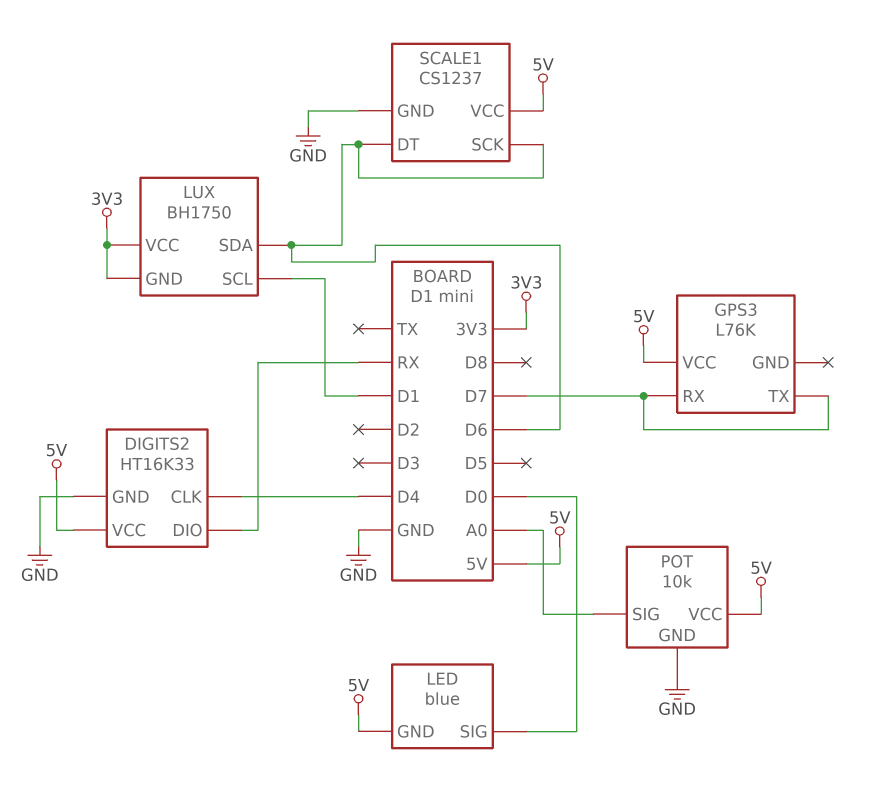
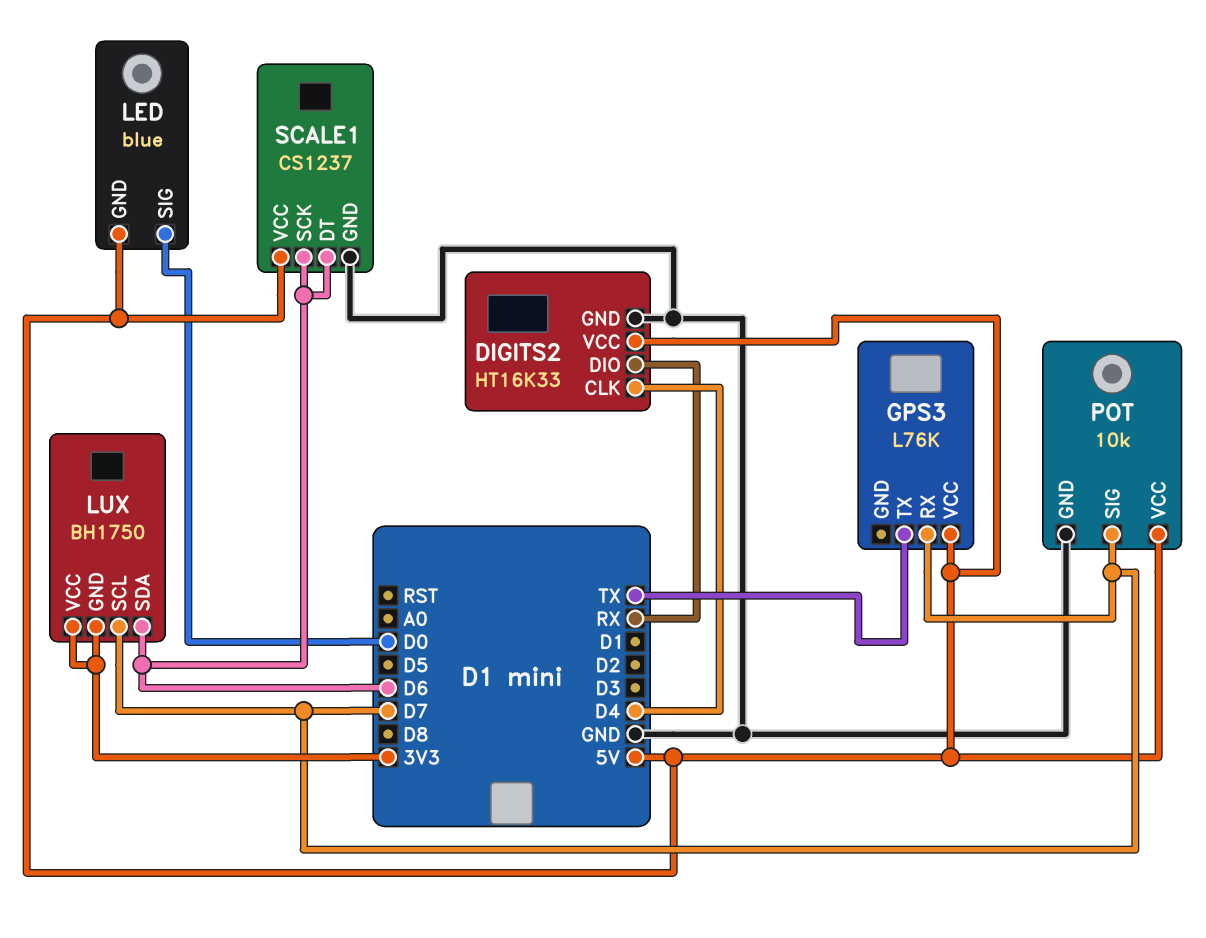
GPS3 pin TX: D7 -> TX
LUX pin SCL: D1 -> D7
POT pin SIG: A0 -> D7

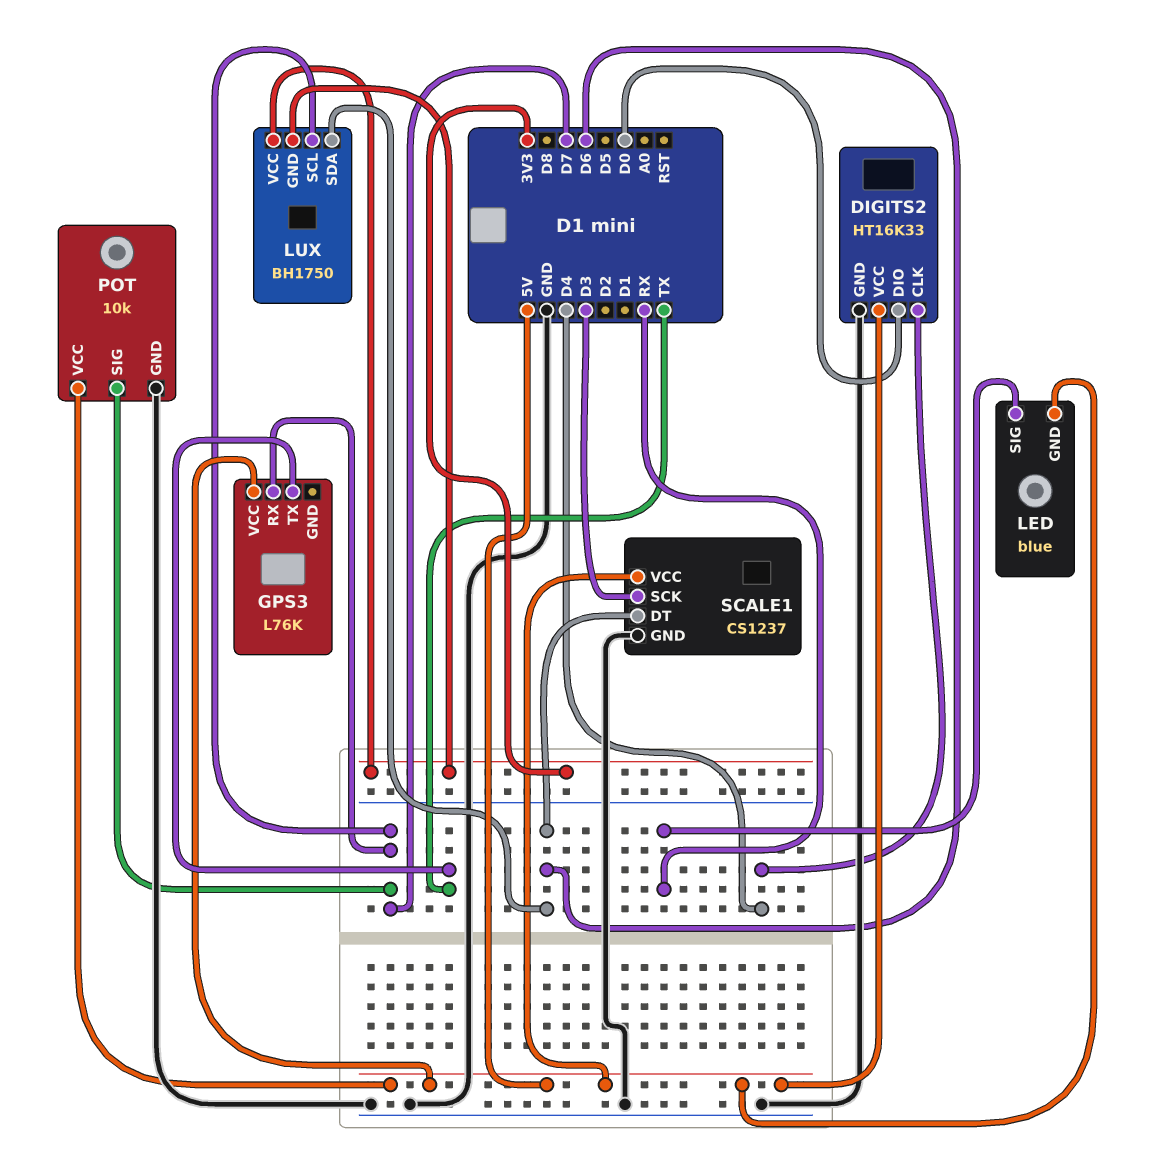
DIGITS2 pin DIO: RX -> D0
LED pin SIG: D0 -> RX
SCALE1 pin SCK: D6 -> D3

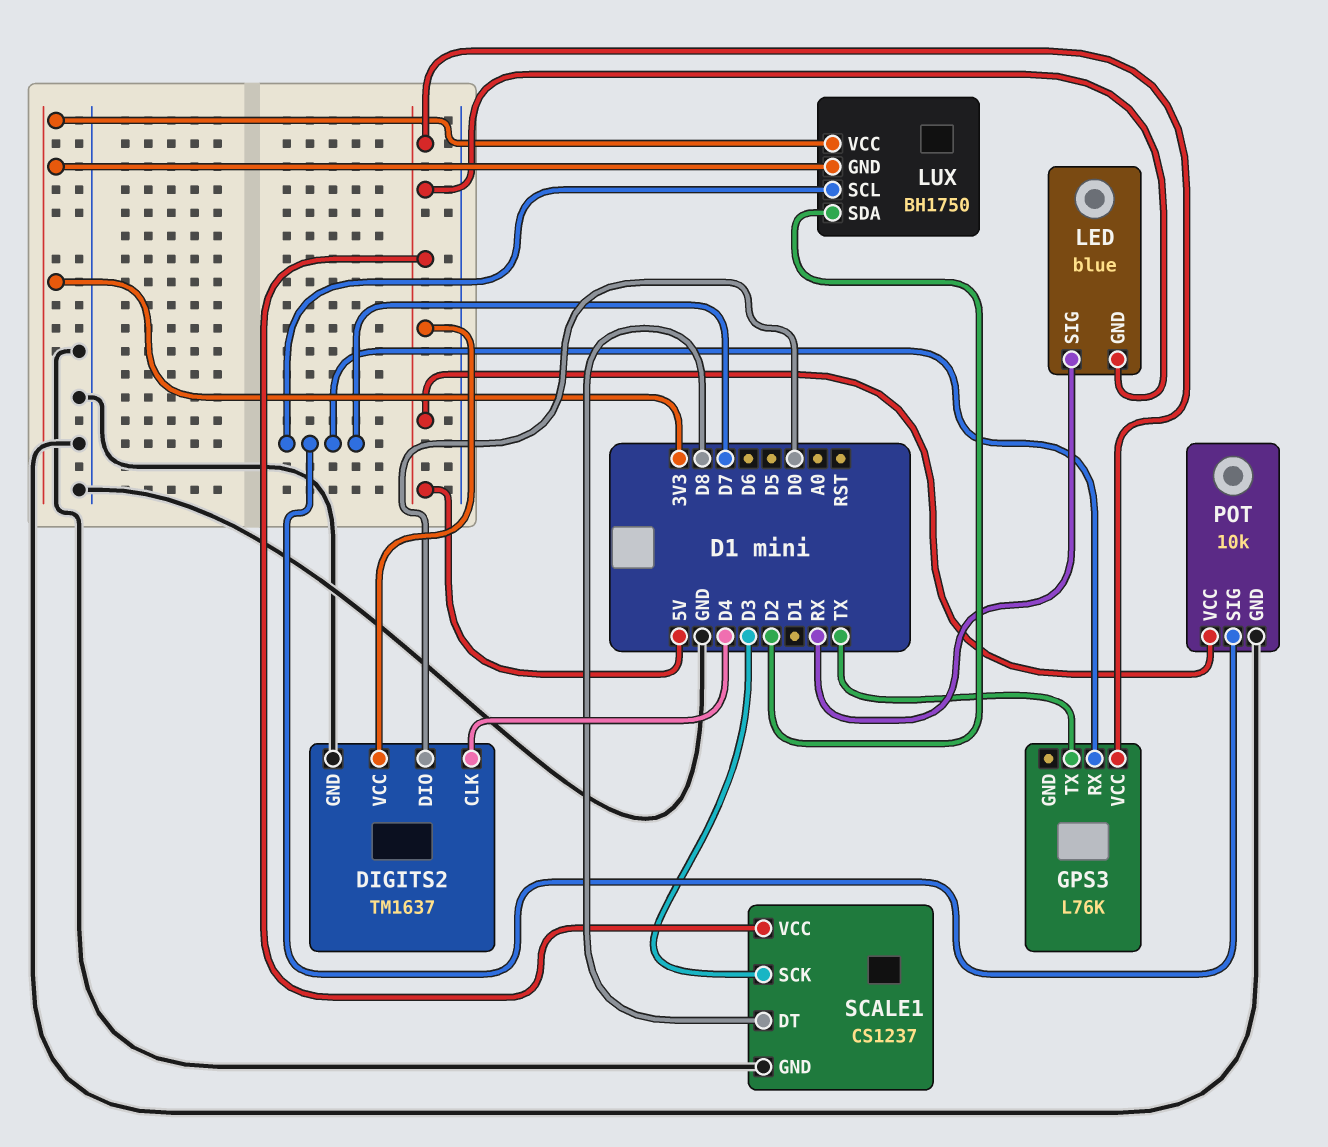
DIGITS2: HT16K33 -> TM1637
LUX pin SDA: D6 -> D2
SCALE1 pin DT: D6 -> D8

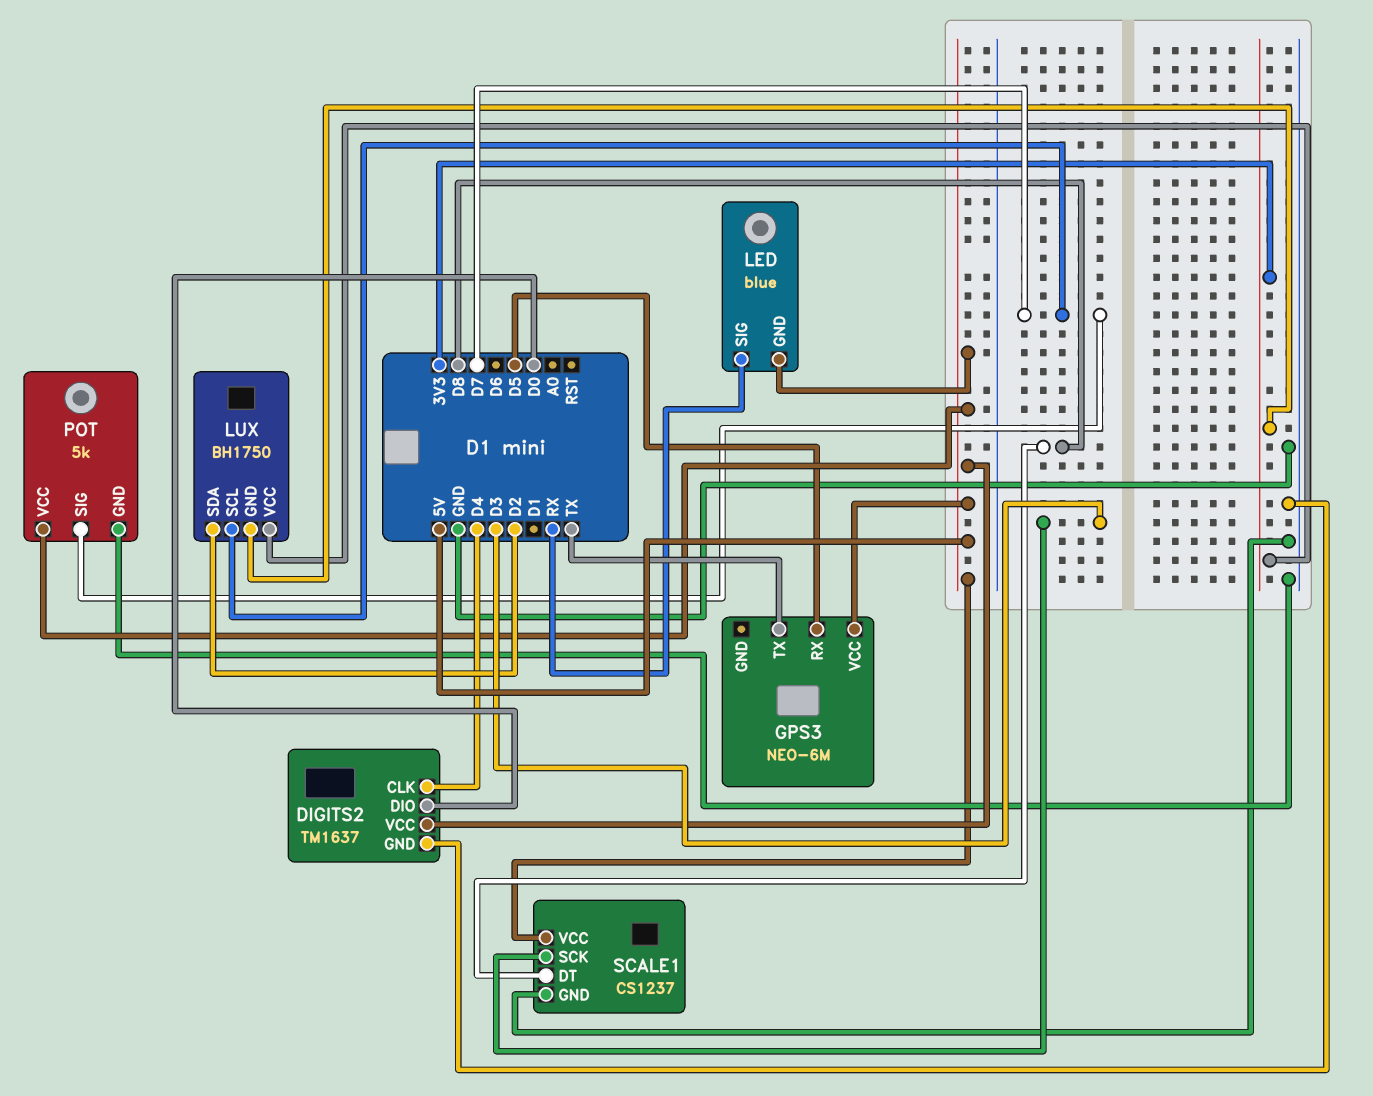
GPS3: L76K -> NEO-6M
GPS3 pin RX: D7 -> D5
POT: 10k -> 5k

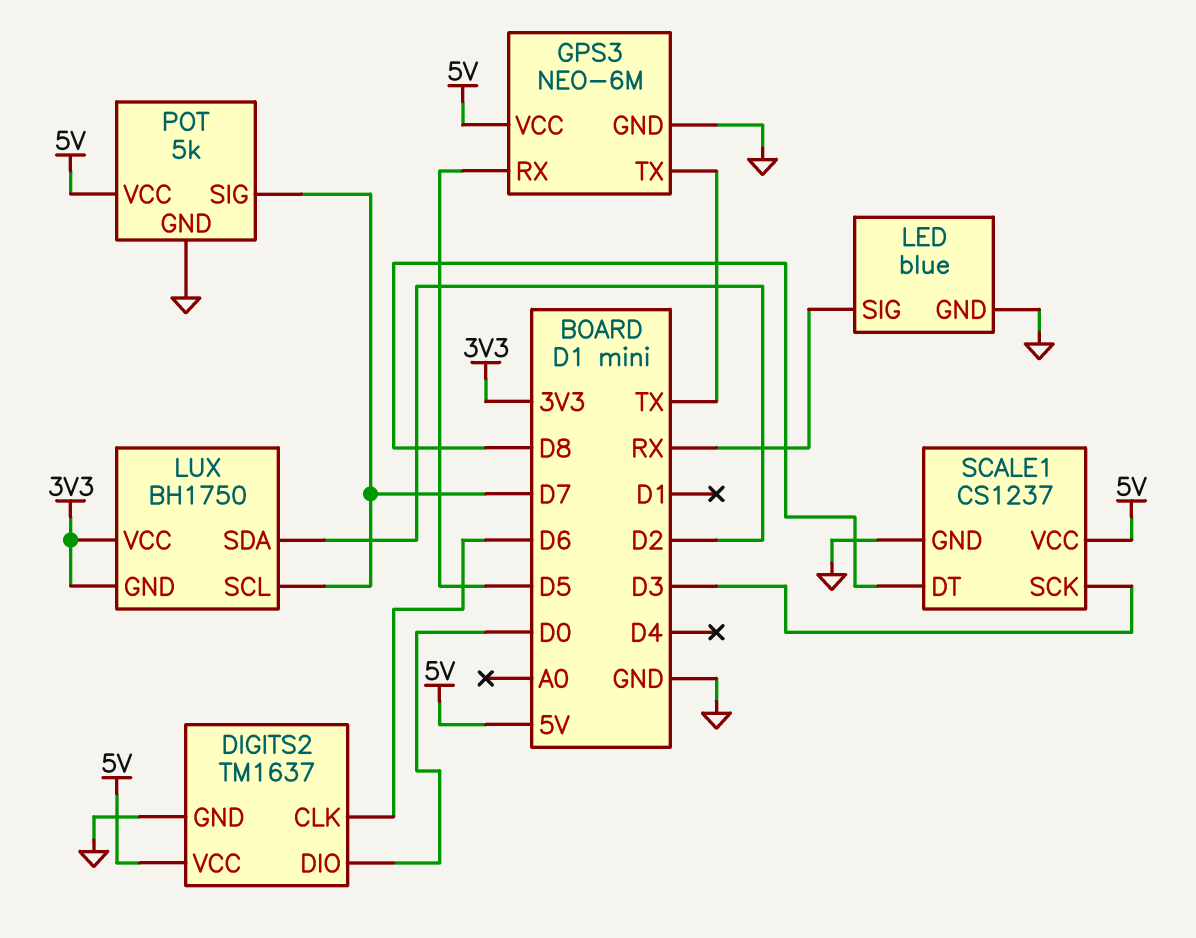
DIGITS2 pin CLK: D4 -> D6
GPS3 pin GND: none -> GND
LED pin GND: 5V -> GND

